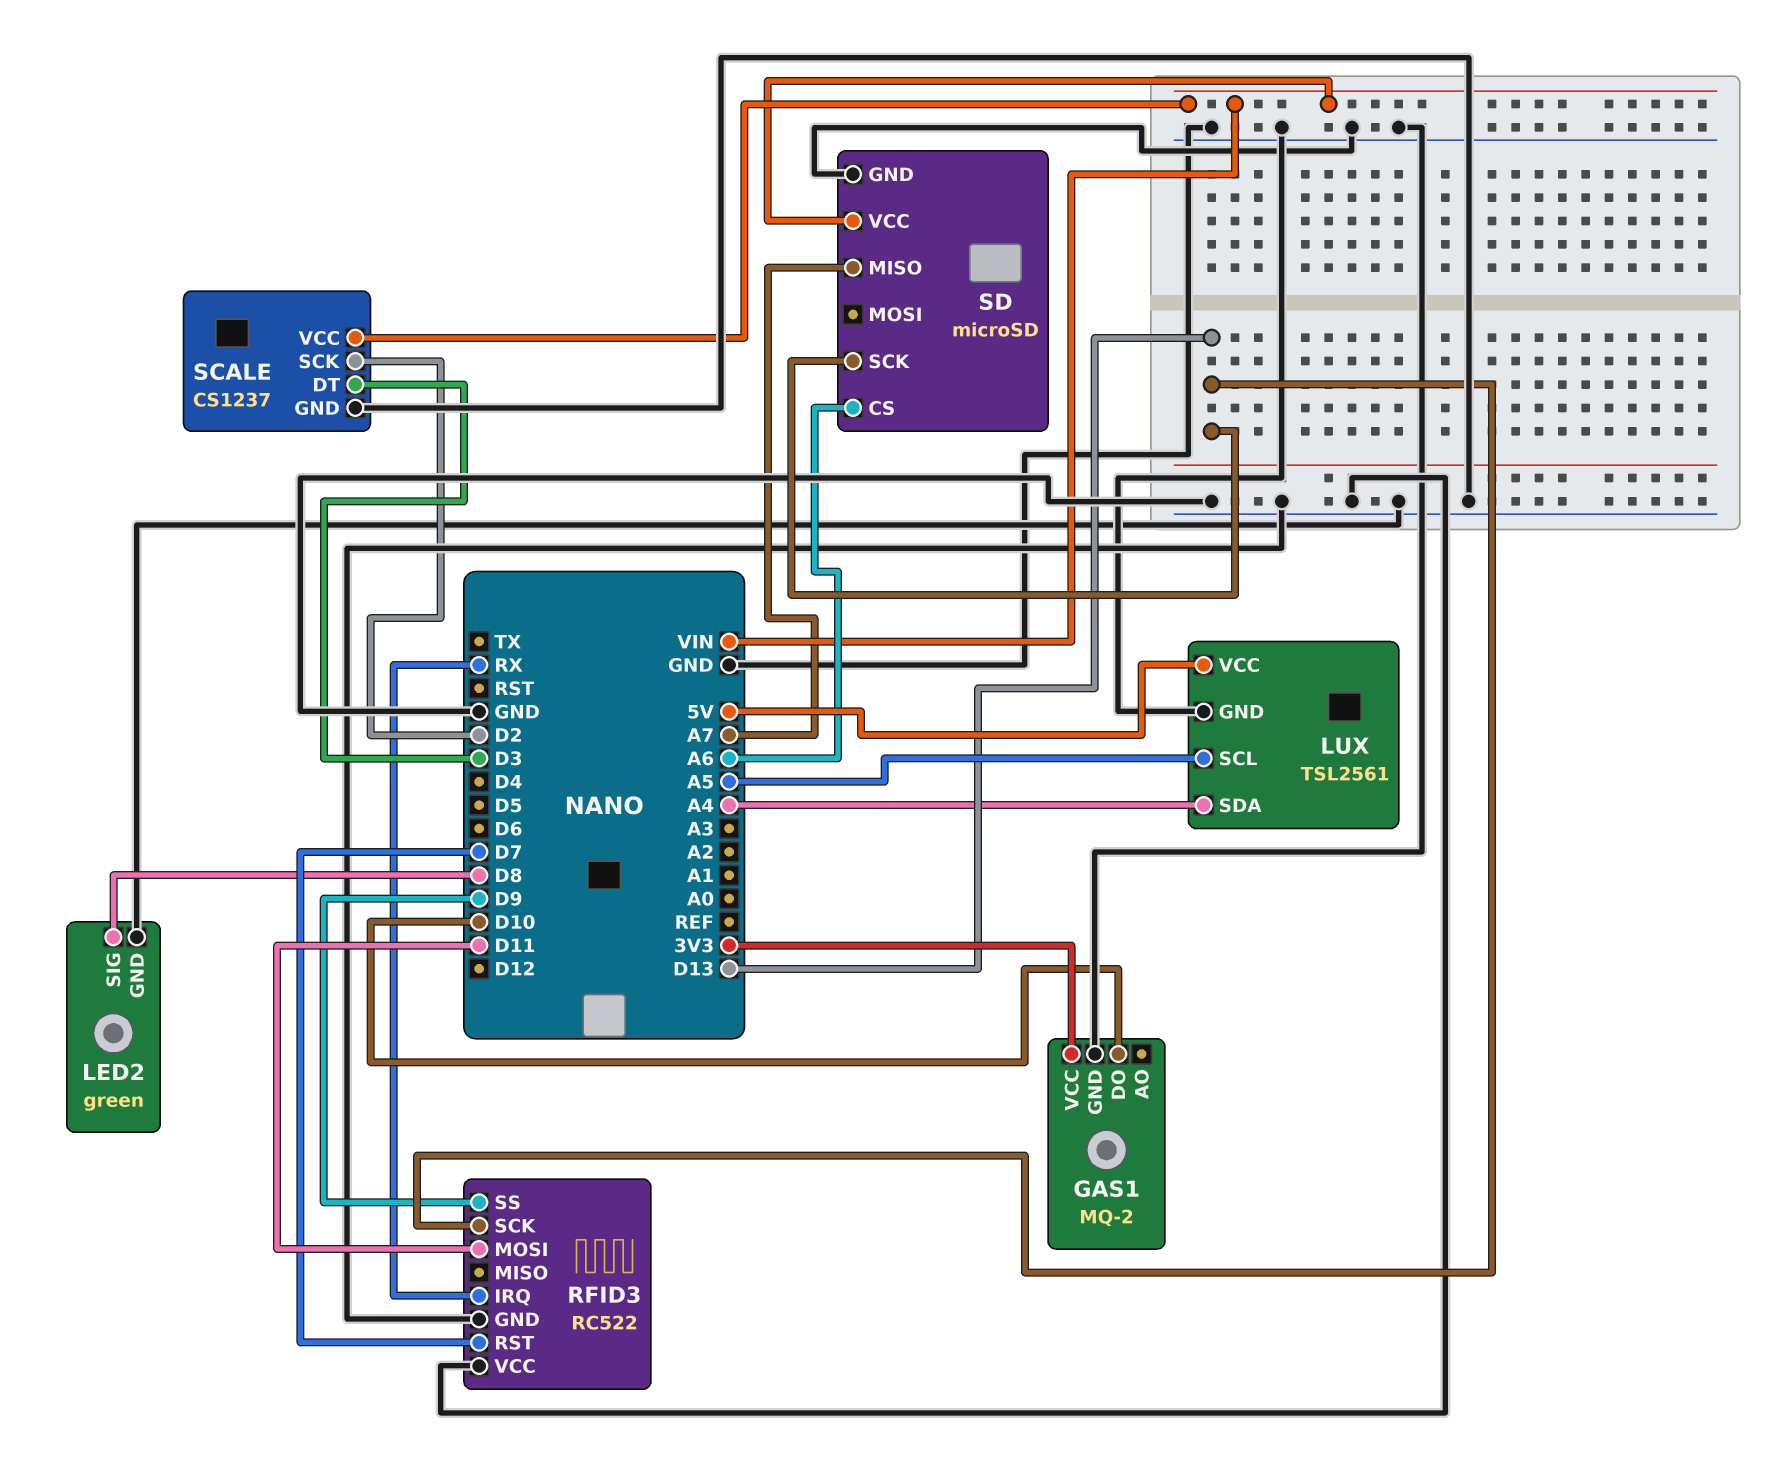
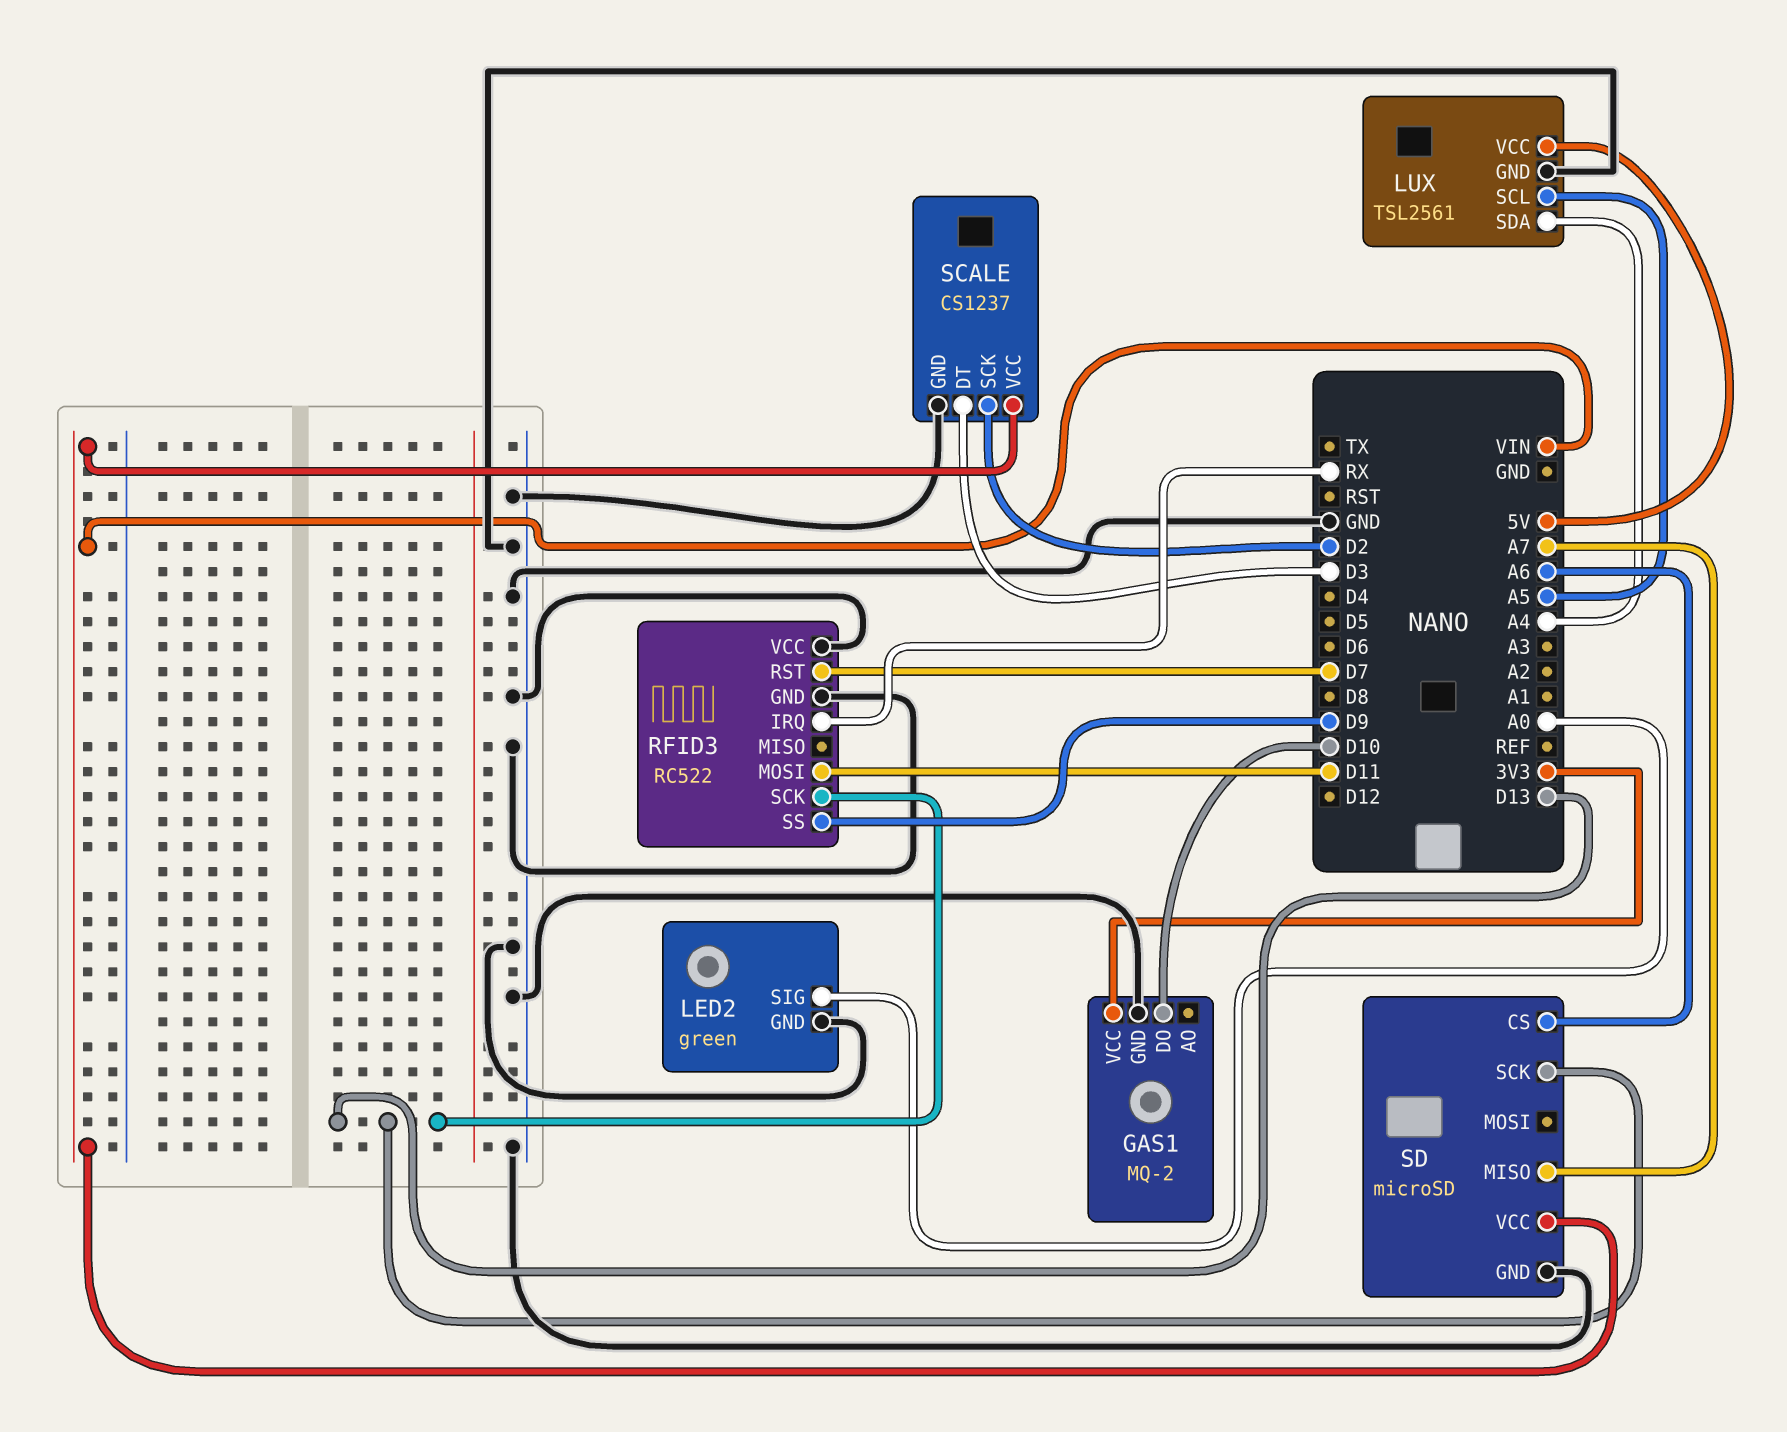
LED2 pin SIG: D8 -> A0

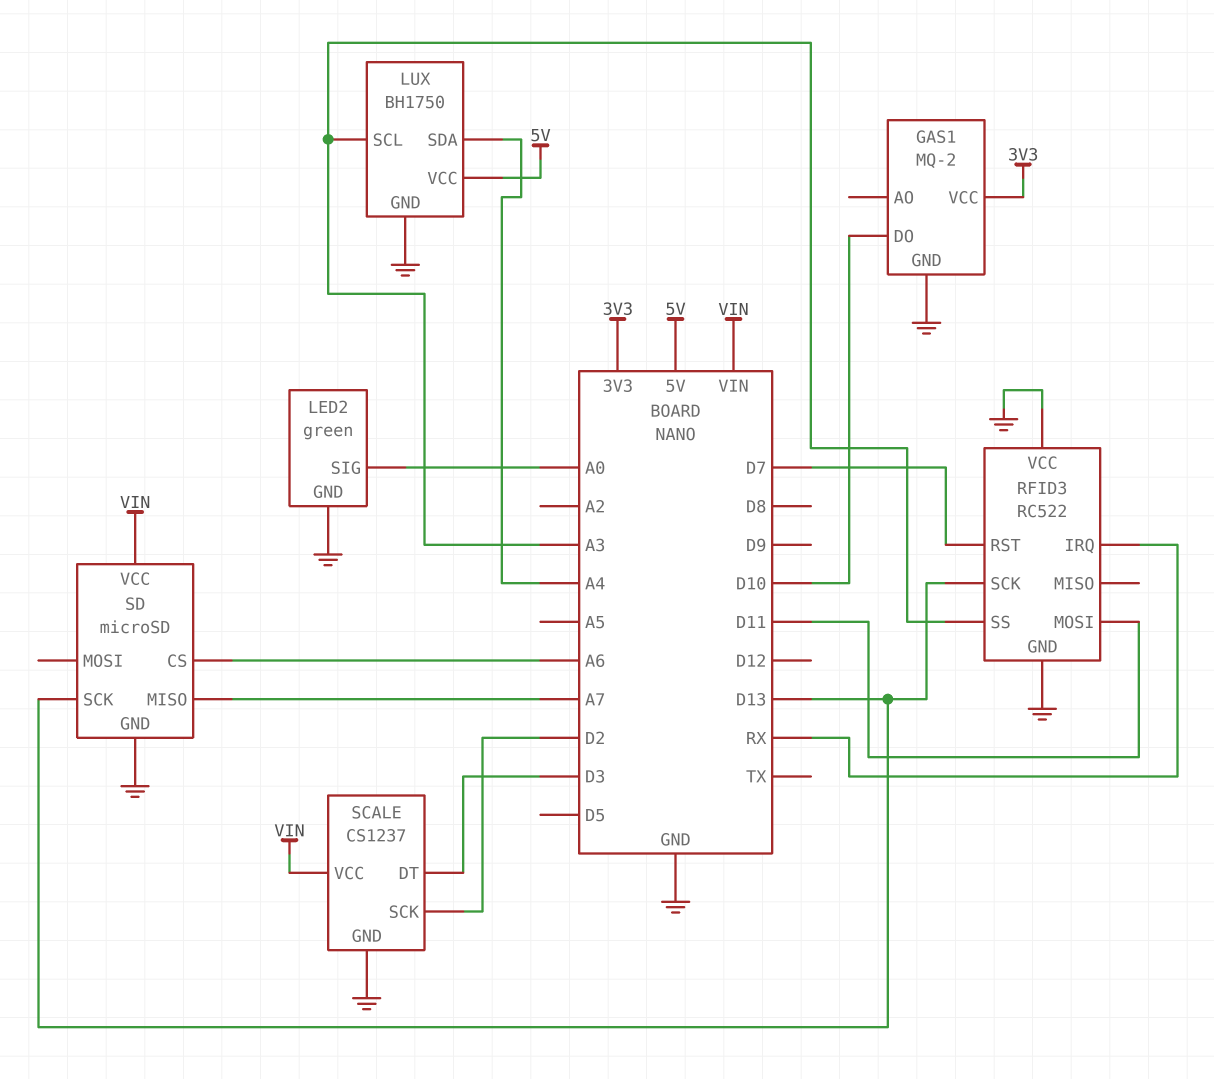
LUX: TSL2561 -> BH1750
LUX pin SCL: A5 -> A3
RFID3 pin SS: D9 -> A3

